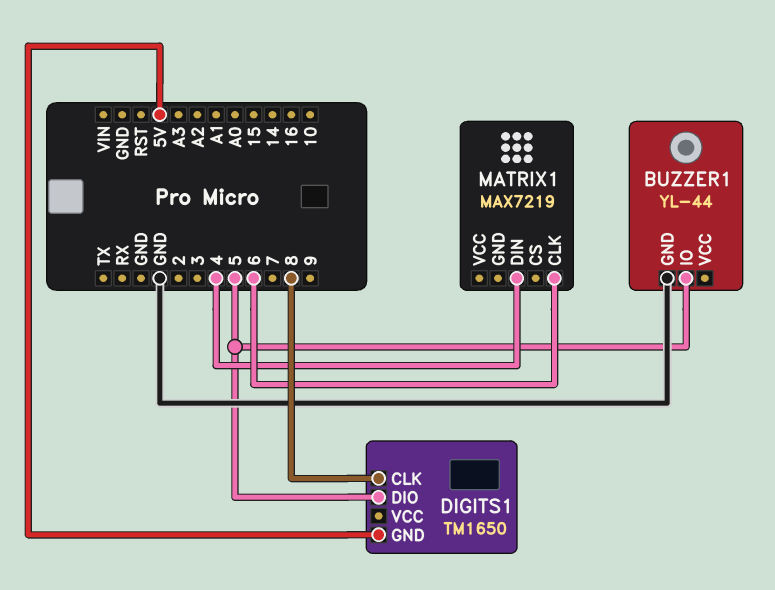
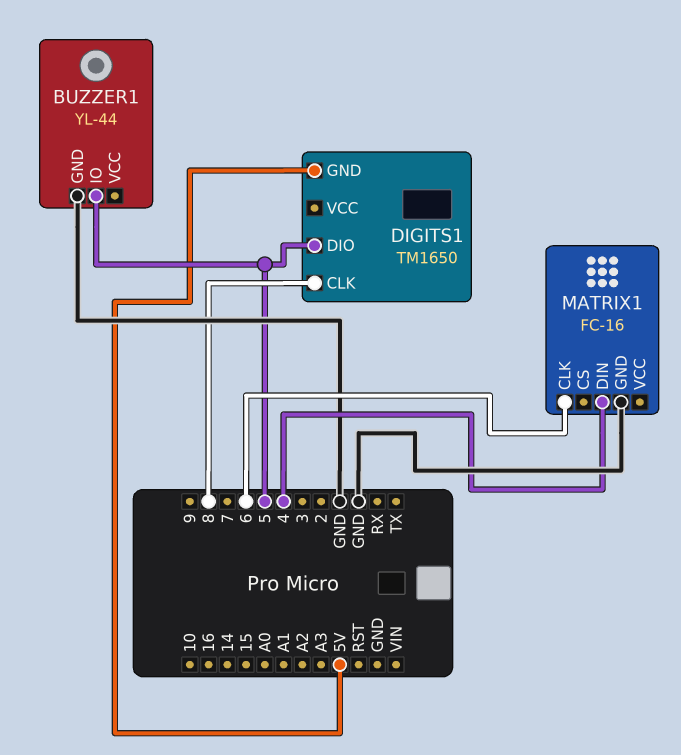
MATRIX1: MAX7219 -> FC-16
MATRIX1 pin GND: none -> GND

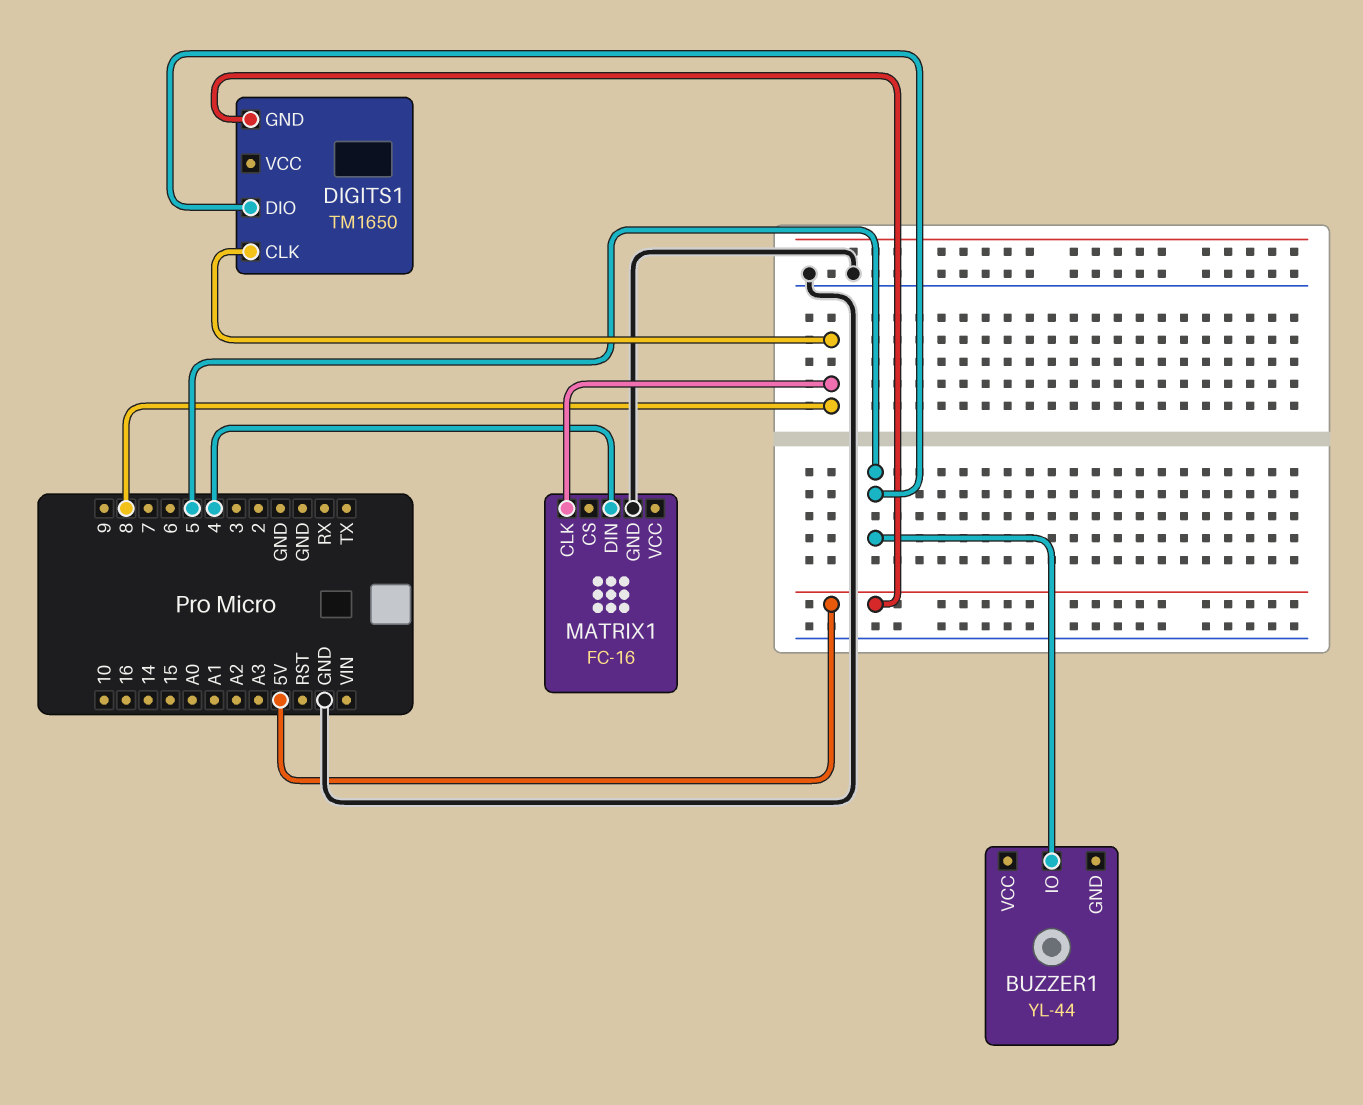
BUZZER1 pin GND: GND -> none
MATRIX1 pin CLK: 6 -> 8

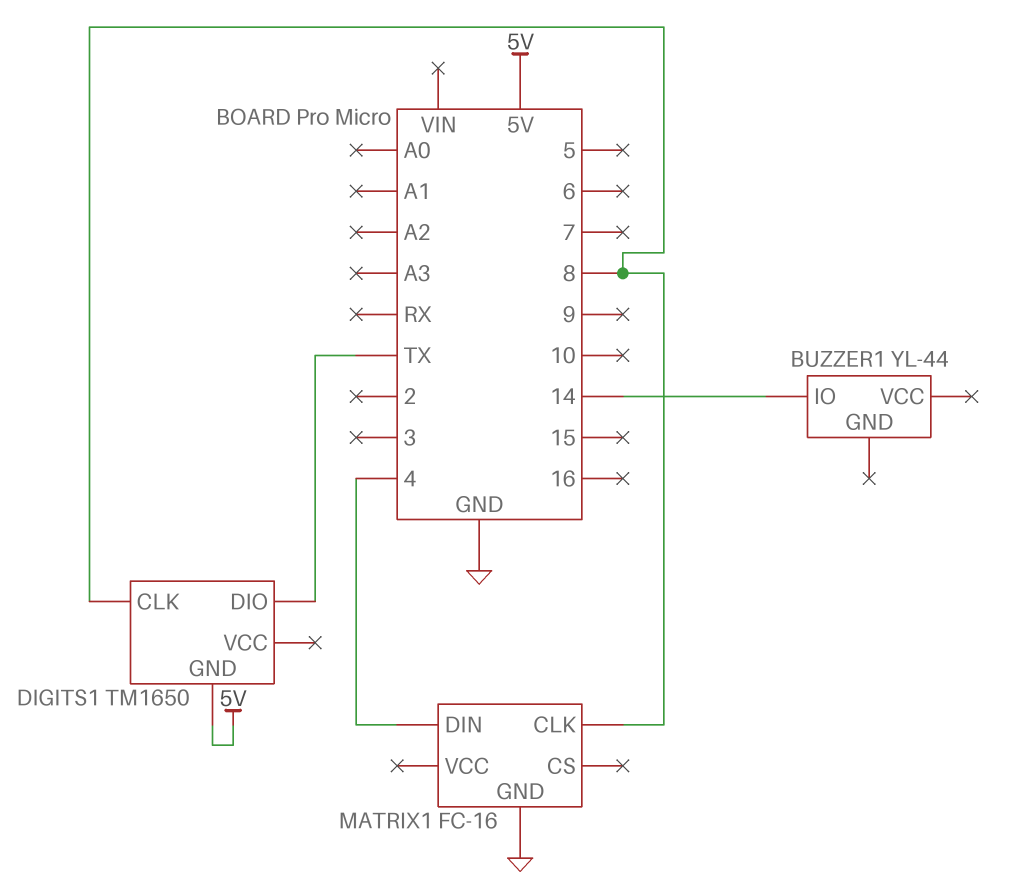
BUZZER1 pin IO: 5 -> 14
DIGITS1 pin DIO: 5 -> TX

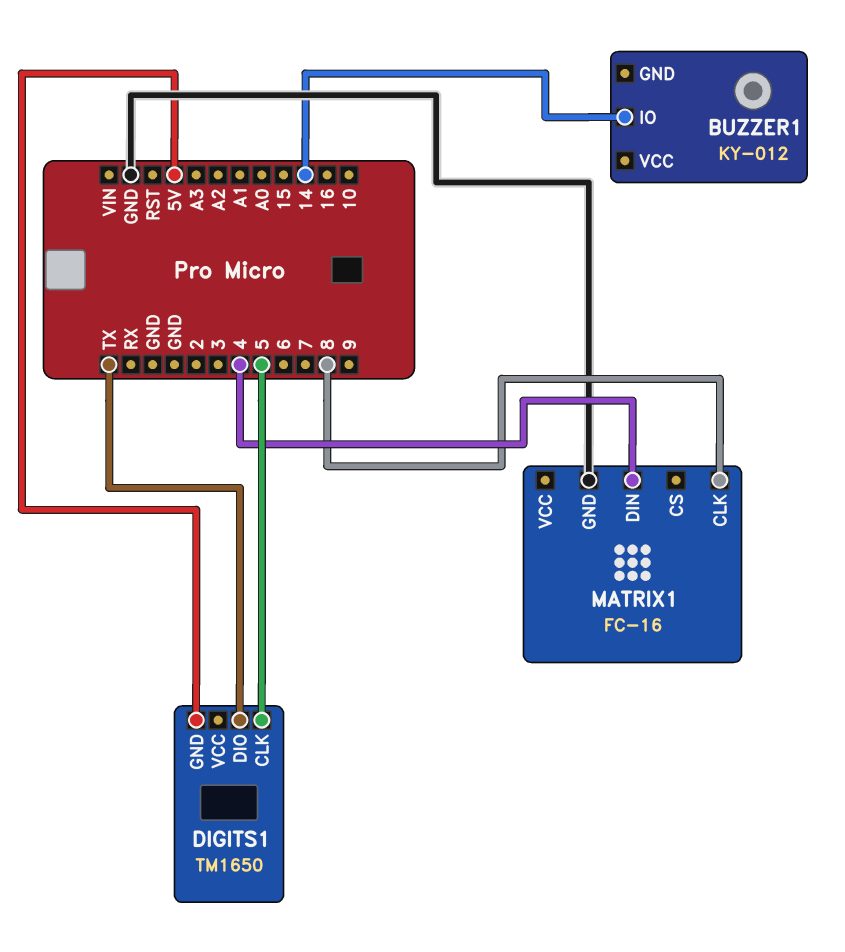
BUZZER1: YL-44 -> KY-012
DIGITS1 pin CLK: 8 -> 5

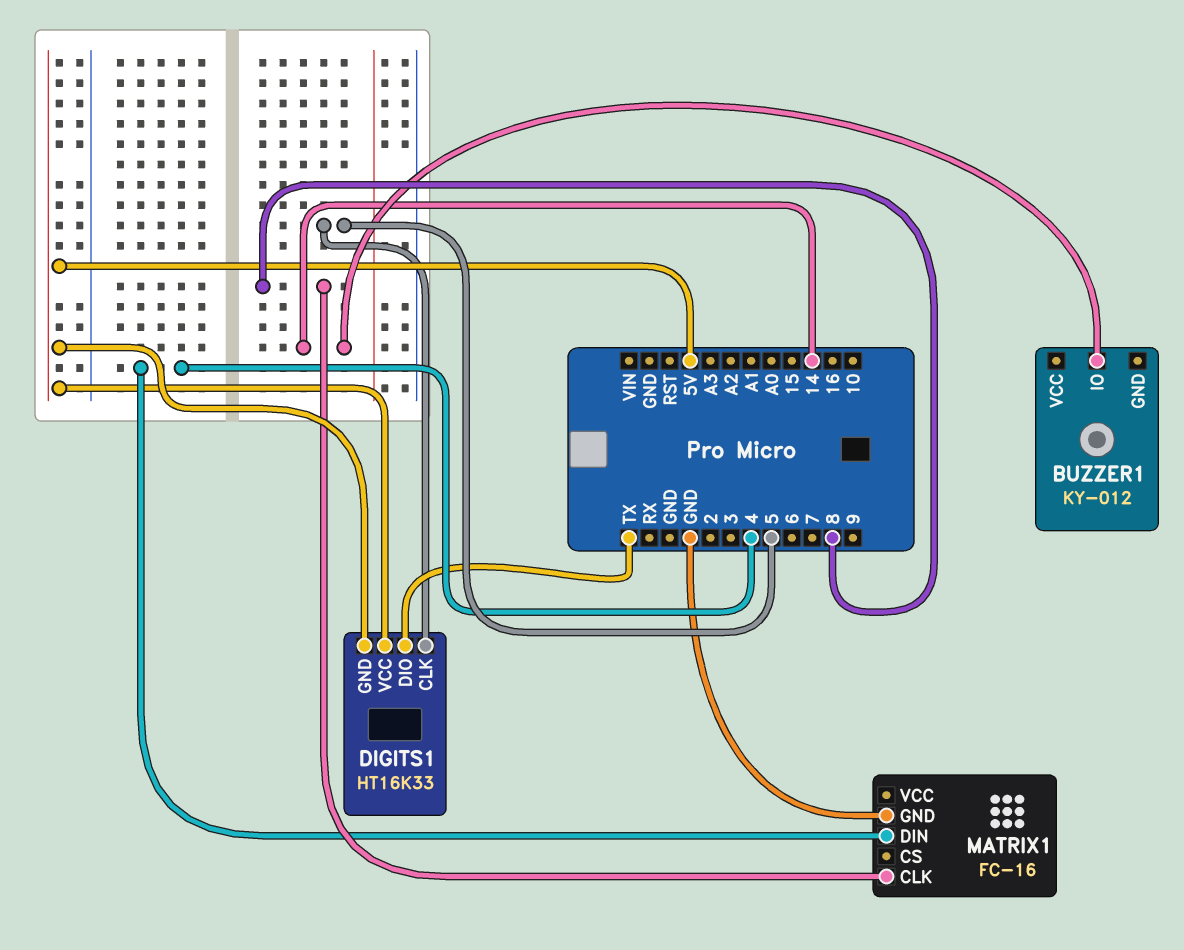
DIGITS1: TM1650 -> HT16K33
DIGITS1 pin VCC: none -> 5V

